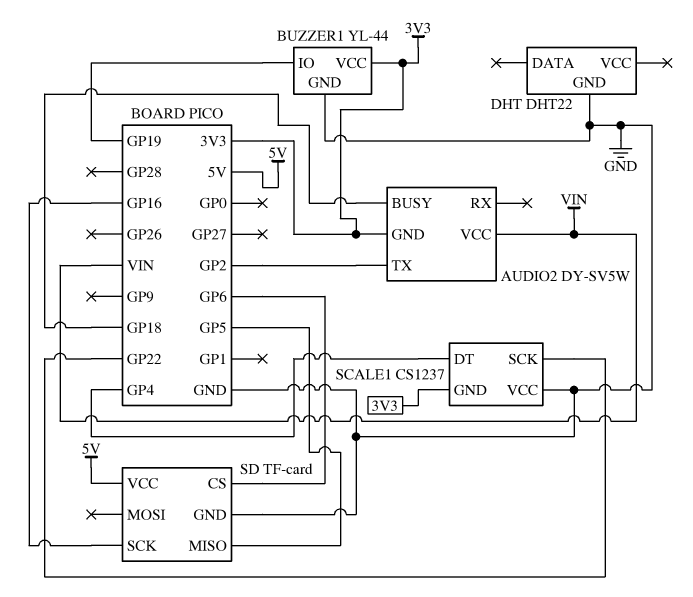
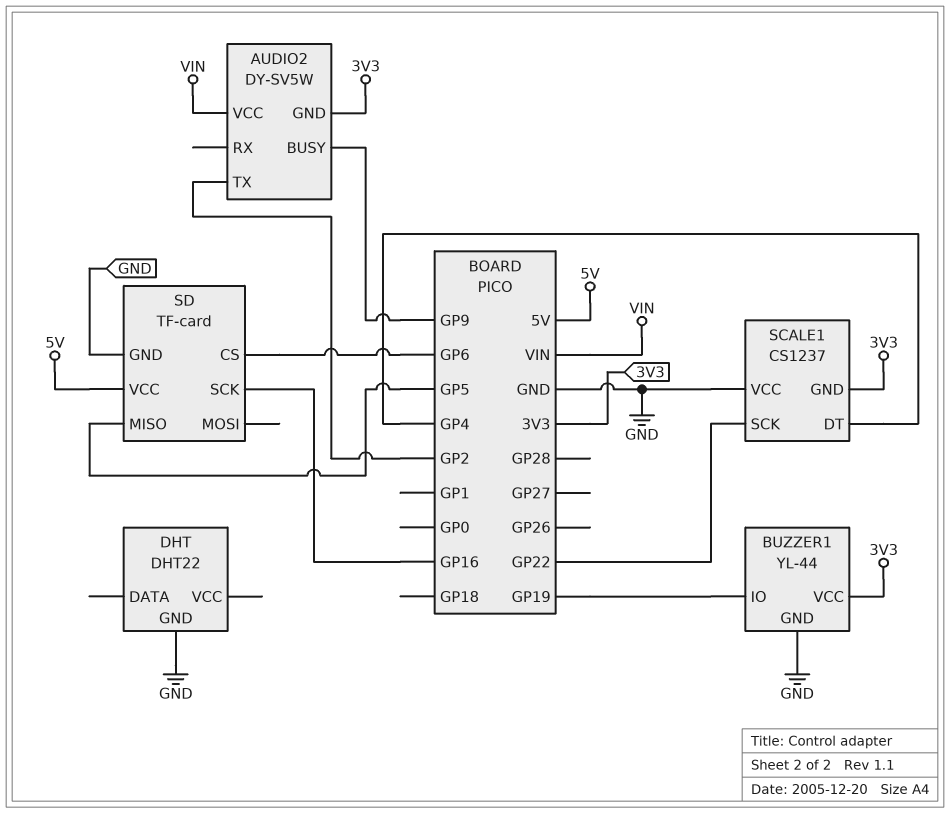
AUDIO2 pin BUSY: GP18 -> GP9

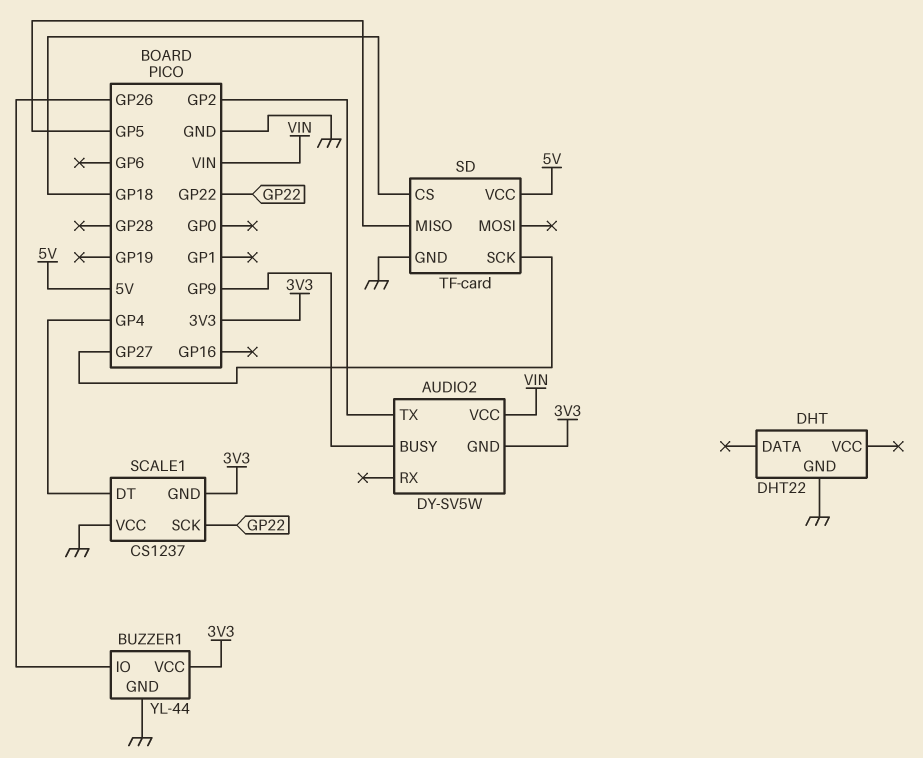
BUZZER1 pin IO: GP19 -> GP26
SD pin CS: GP6 -> GP18
SD pin SCK: GP16 -> GP27

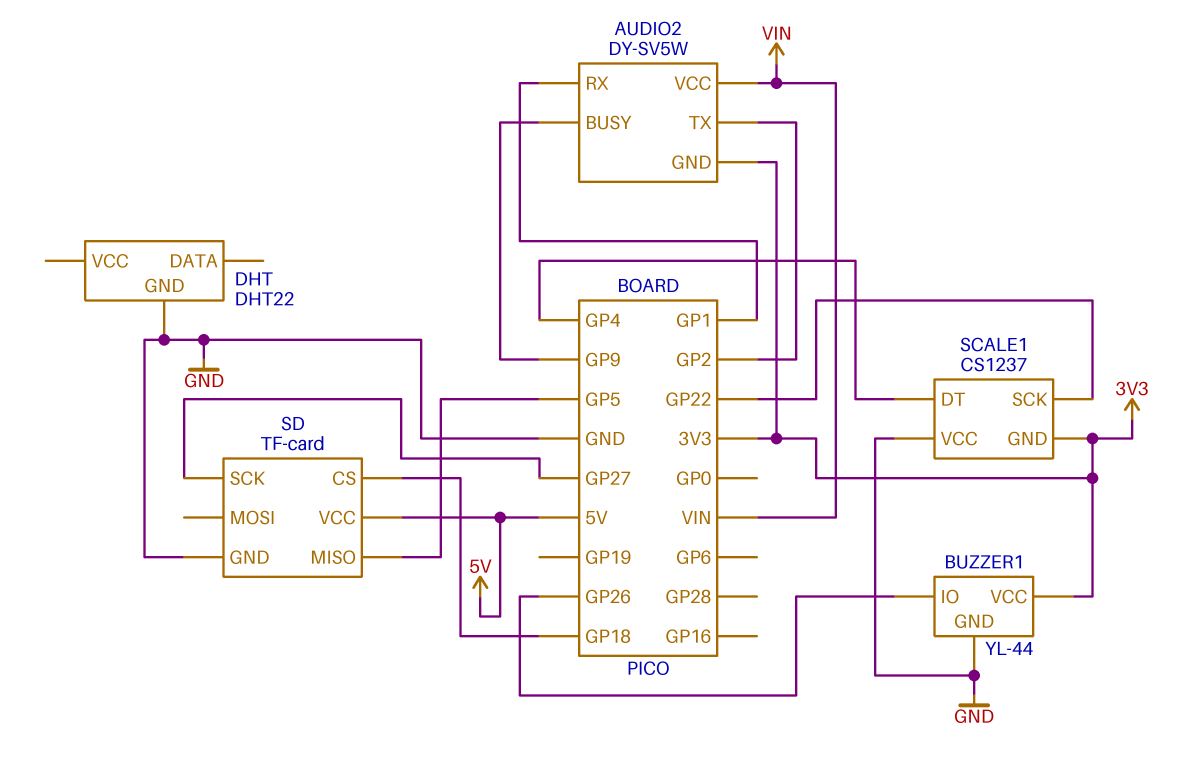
AUDIO2 pin RX: none -> GP1

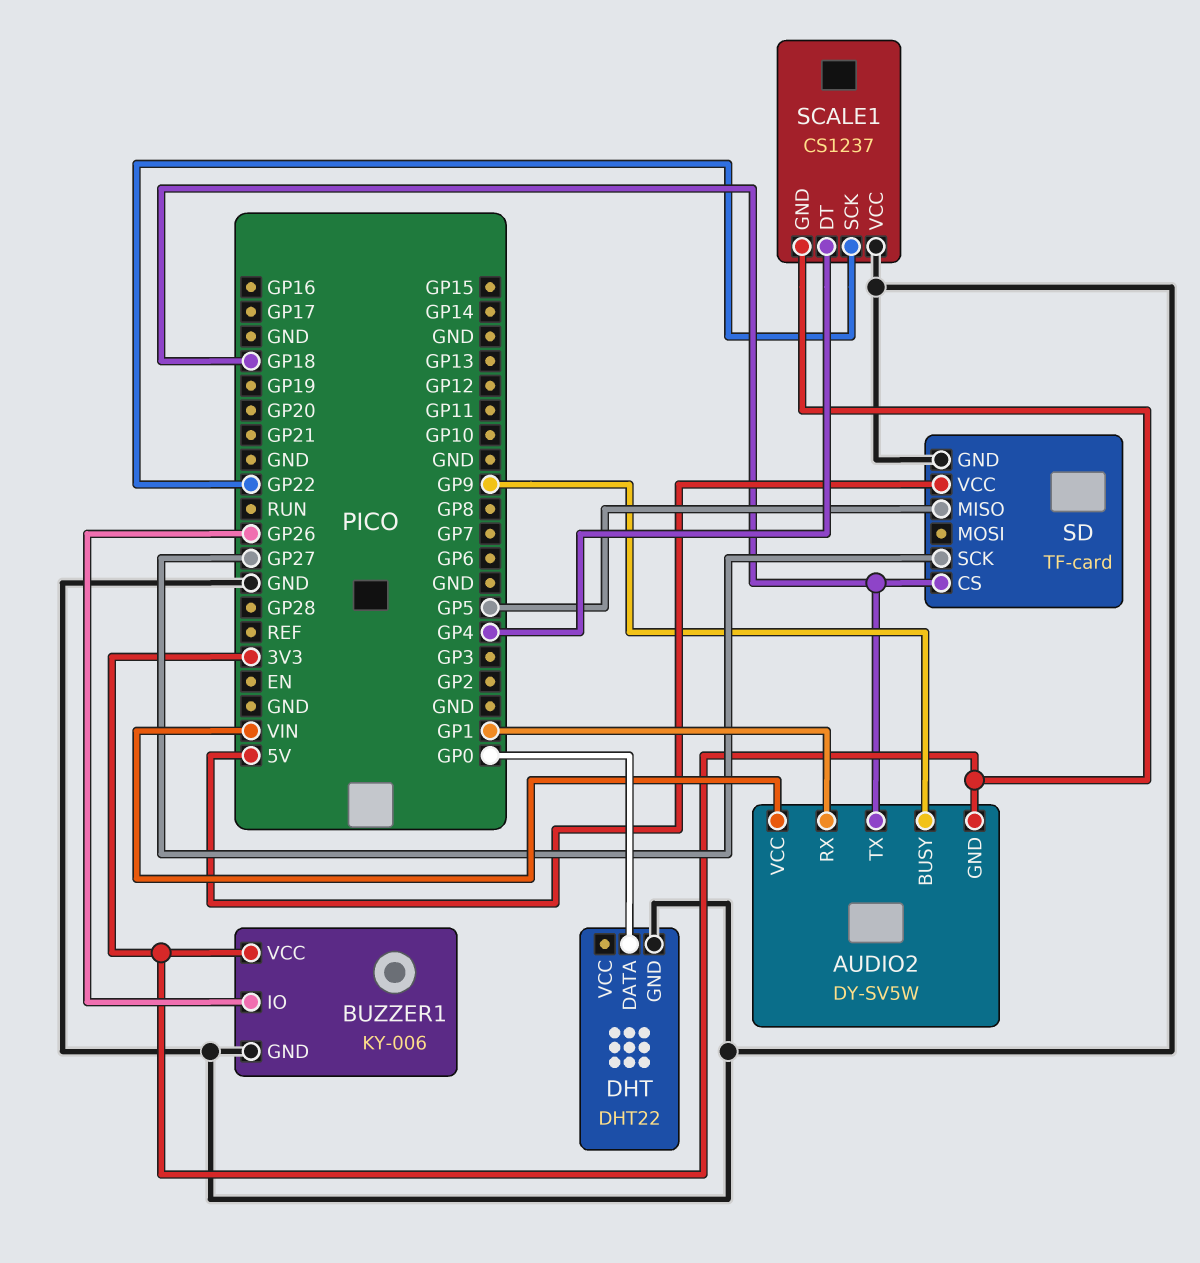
AUDIO2 pin TX: GP2 -> GP18
BUZZER1: YL-44 -> KY-006
DHT pin DATA: none -> GP0

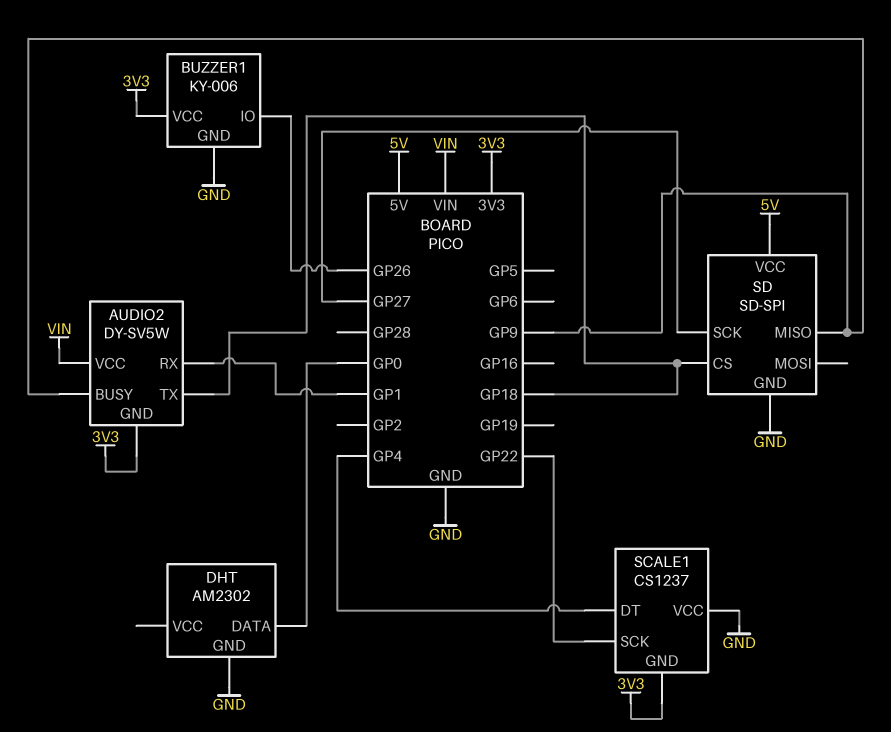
DHT: DHT22 -> AM2302
SD: TF-card -> SD-SPI
SD pin MISO: GP5 -> GP9

